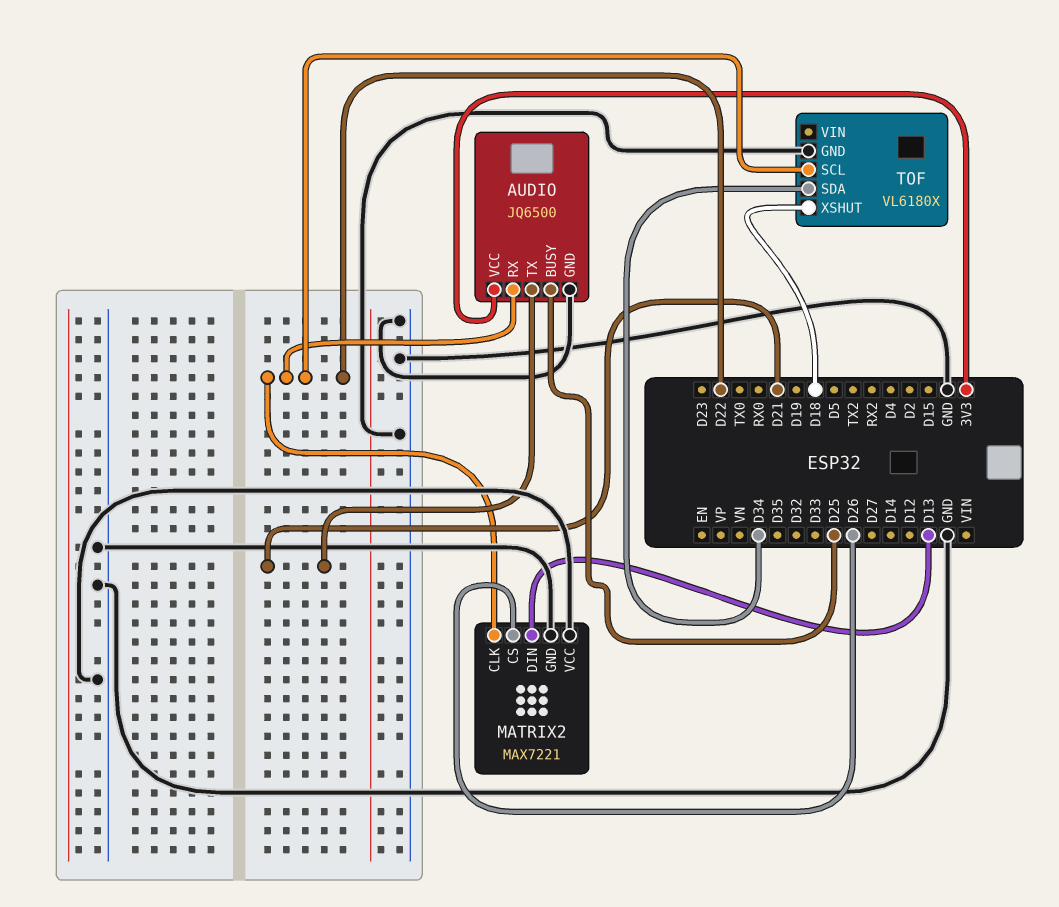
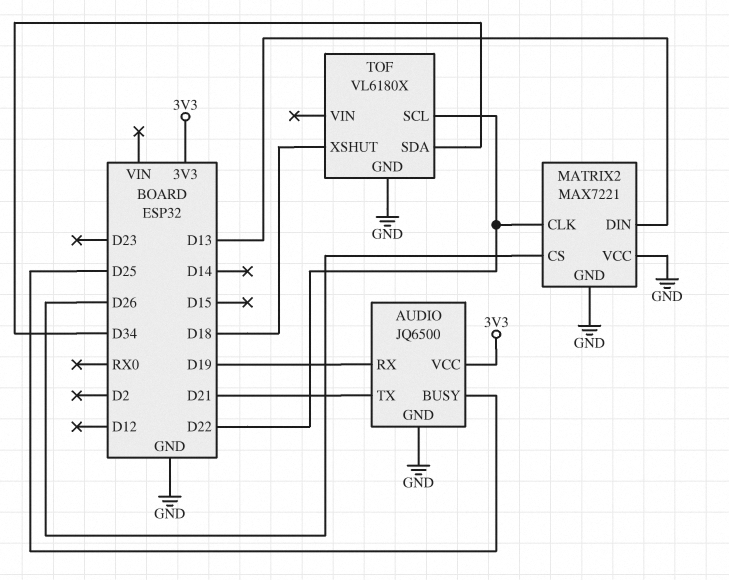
AUDIO pin RX: D22 -> D19

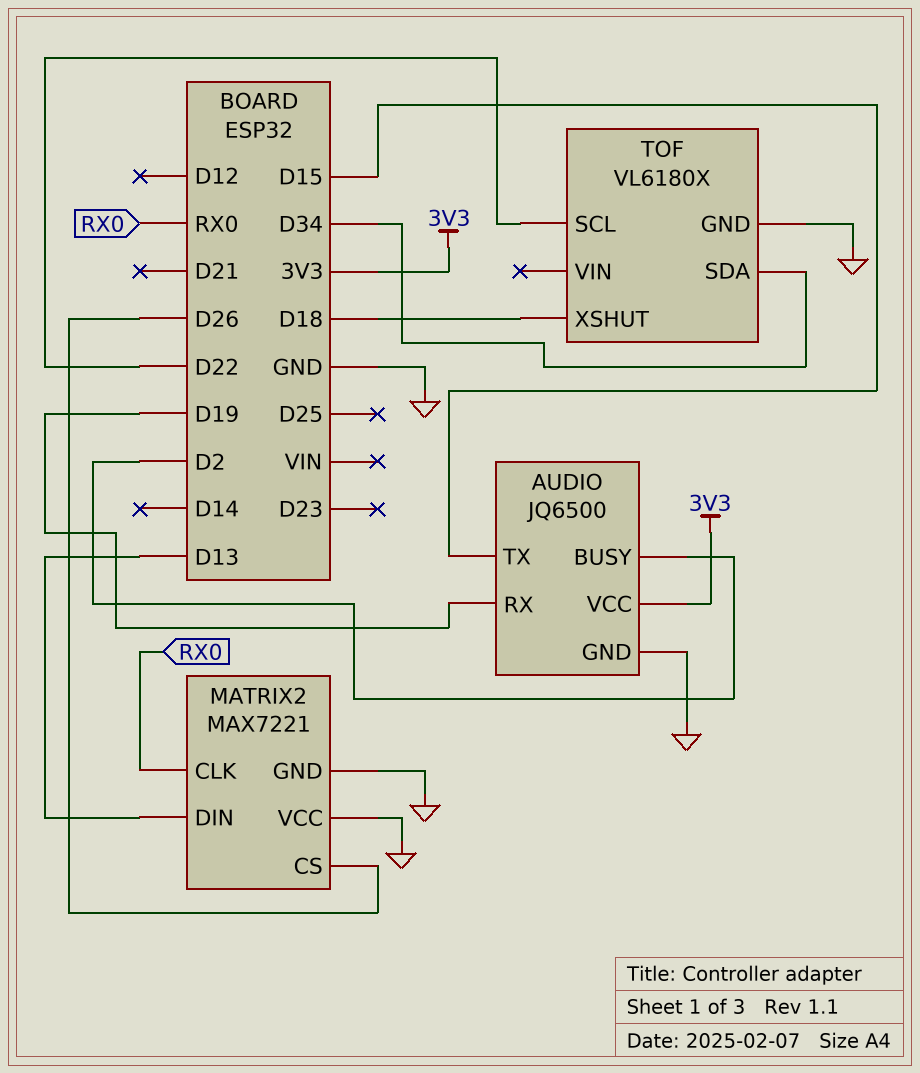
AUDIO pin BUSY: D25 -> D2
AUDIO pin TX: D21 -> D15
MATRIX2 pin CLK: D22 -> RX0

